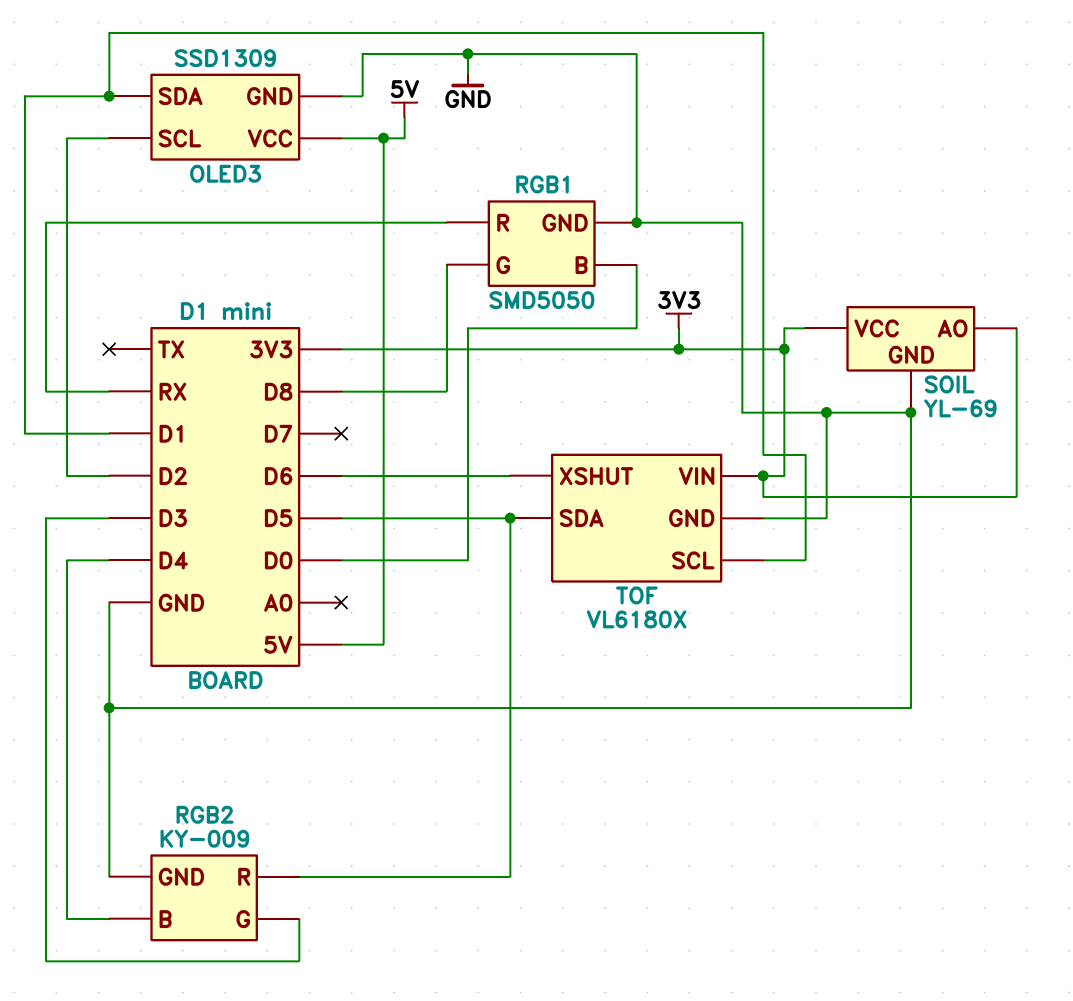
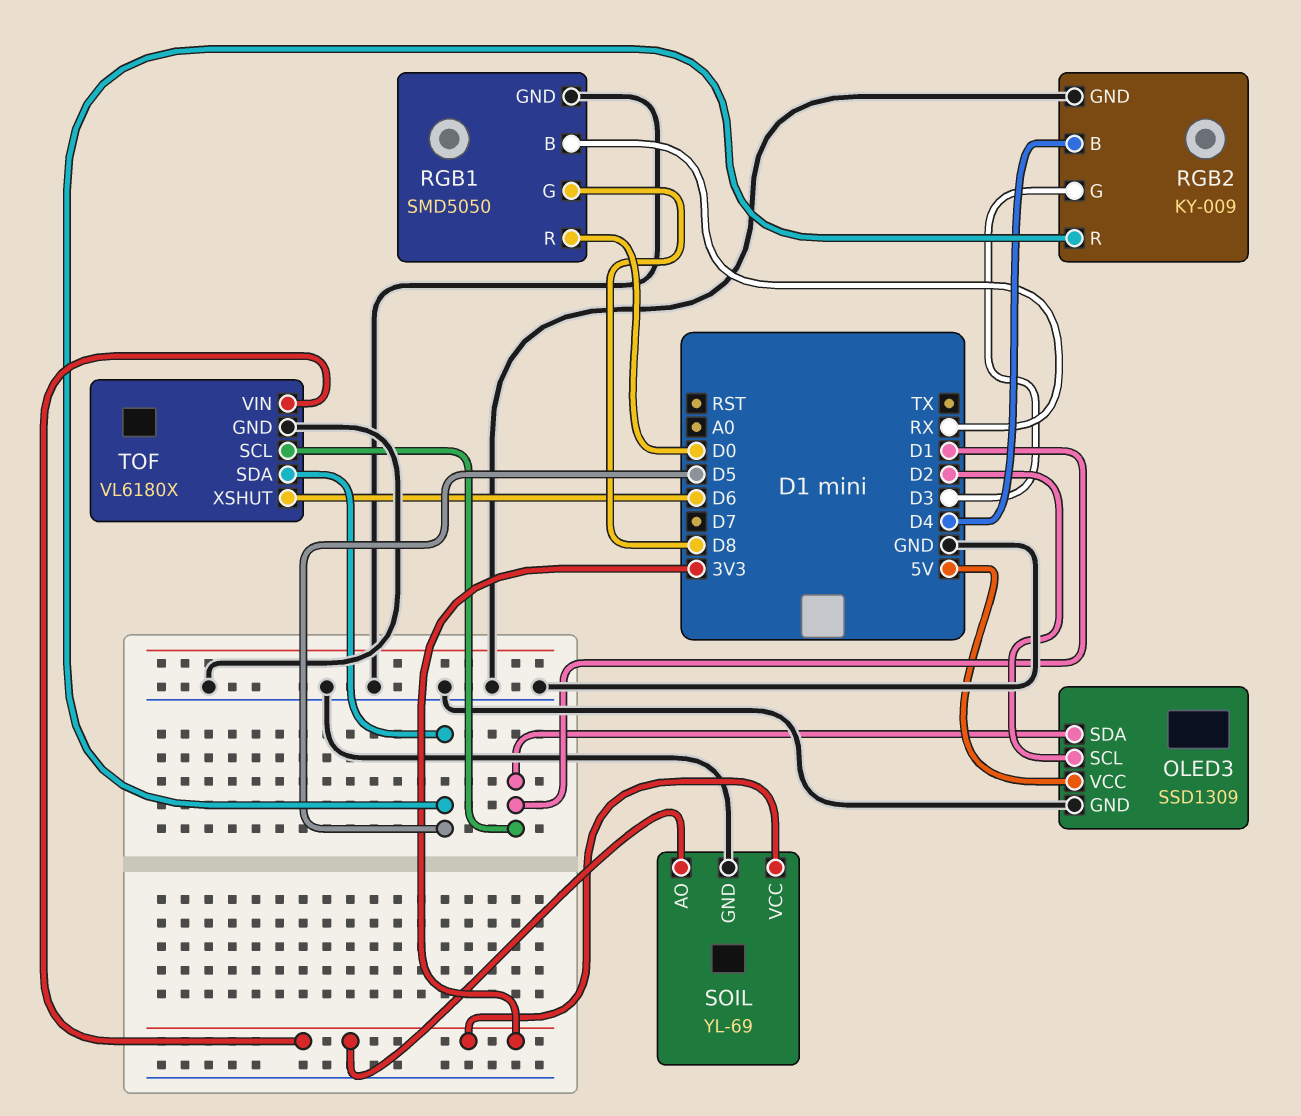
RGB1 pin B: D0 -> RX
RGB1 pin R: RX -> D0

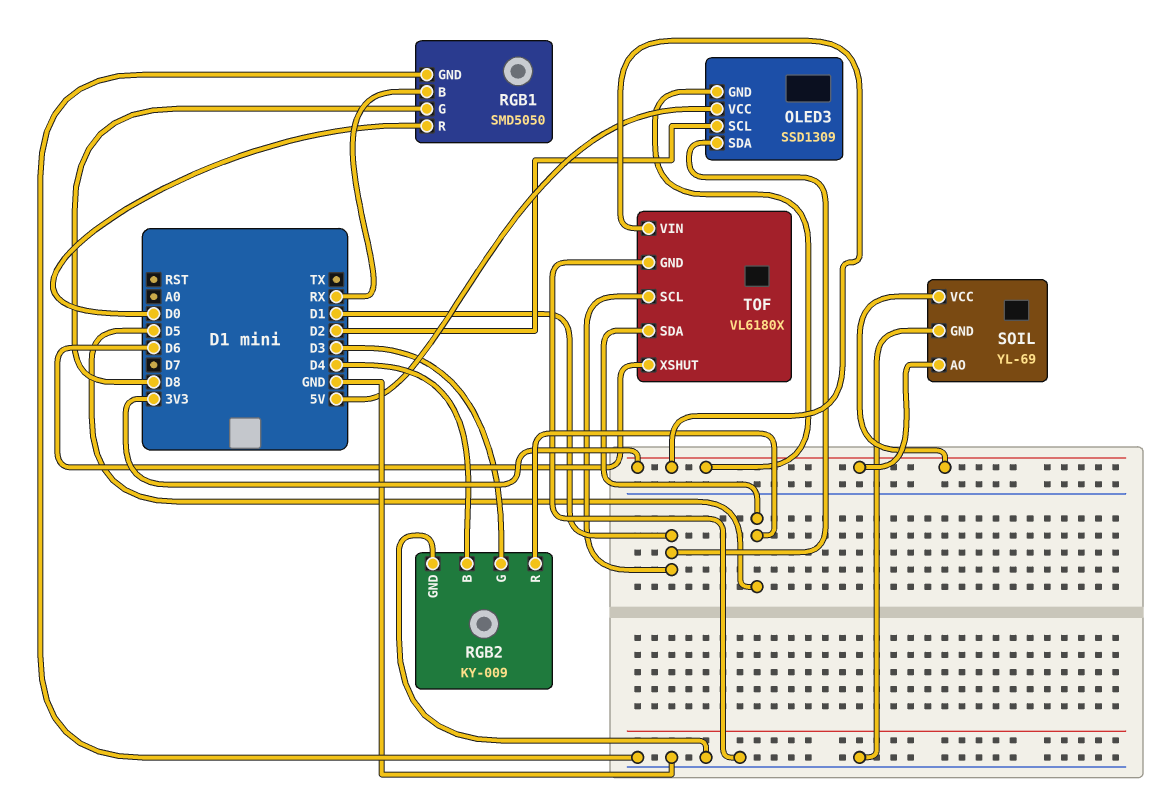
OLED3 pin GND: GND -> 3V3

